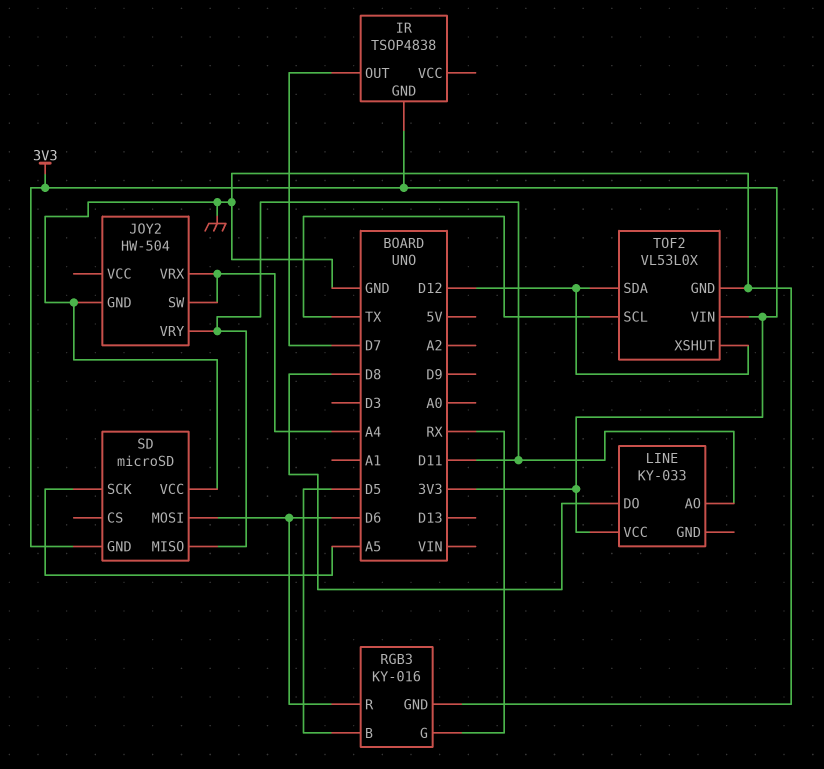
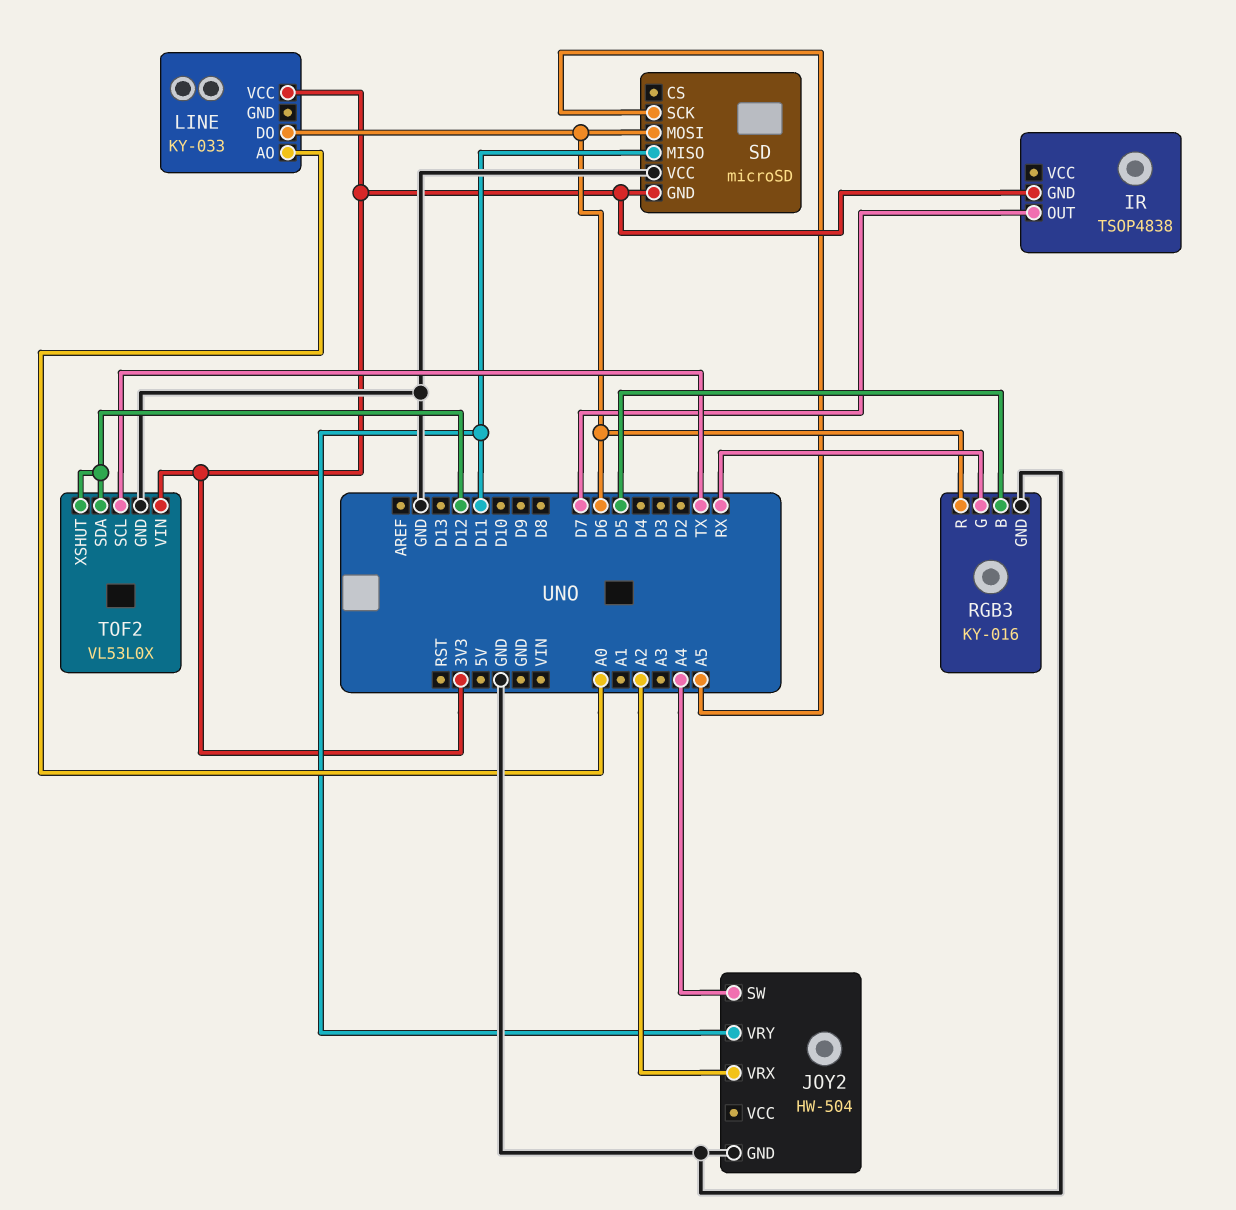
JOY2 pin VRX: A4 -> A2
LINE pin AO: D11 -> A0
LINE pin DO: D8 -> D6

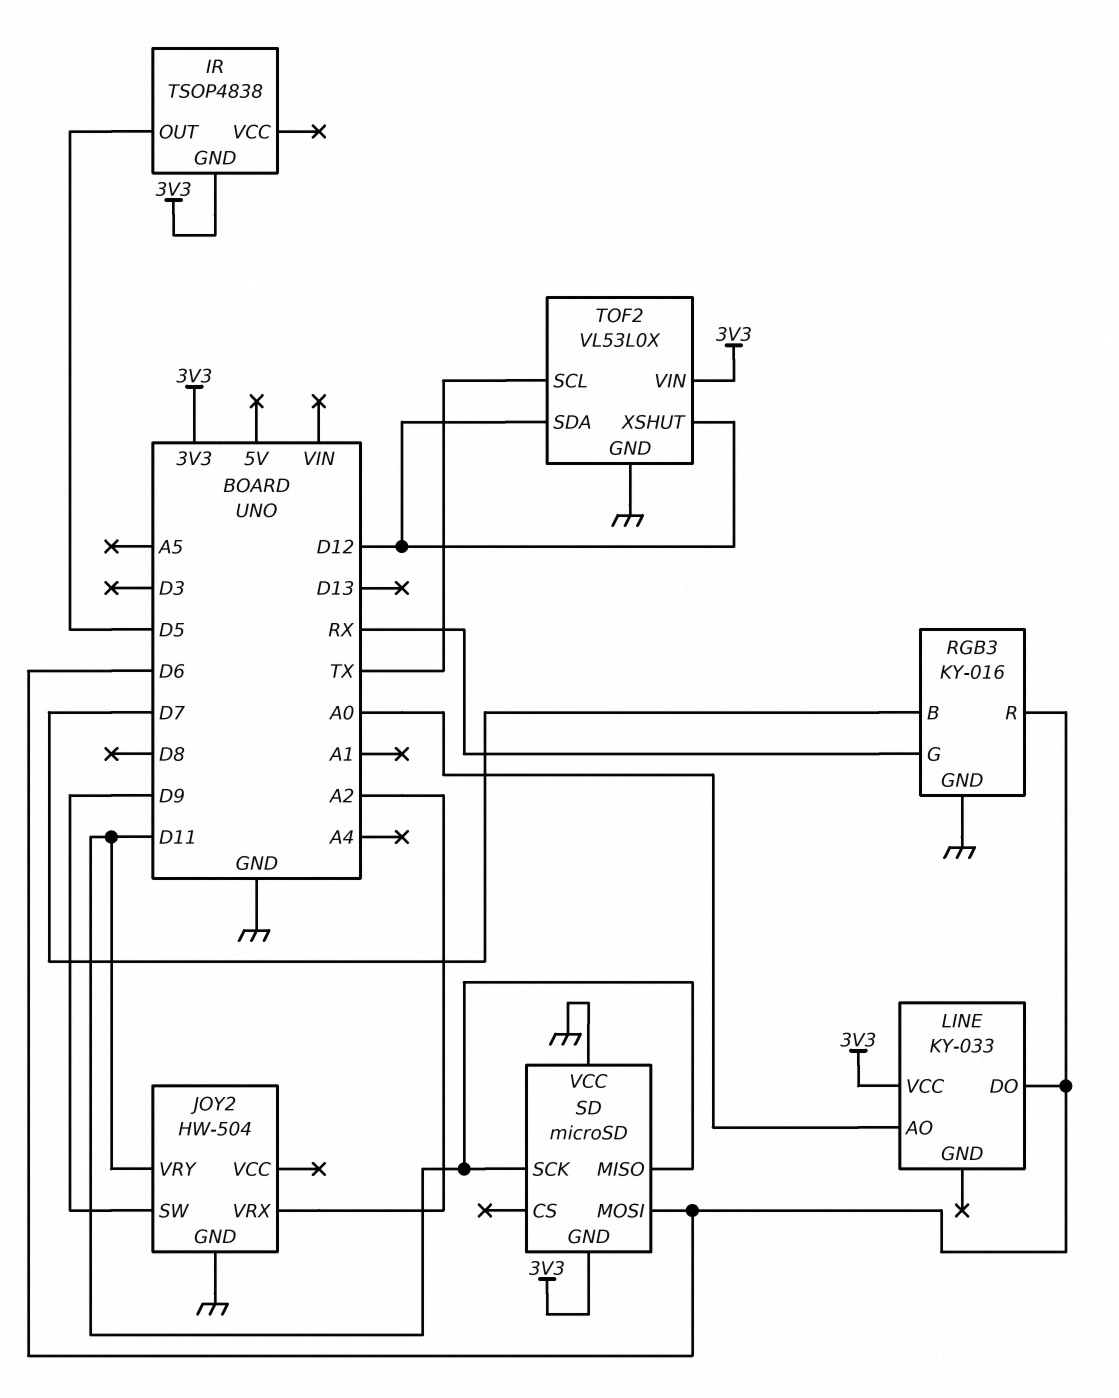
IR pin OUT: D7 -> D5
JOY2 pin SW: A4 -> D9
RGB3 pin B: D5 -> D7
SD pin SCK: A5 -> D11

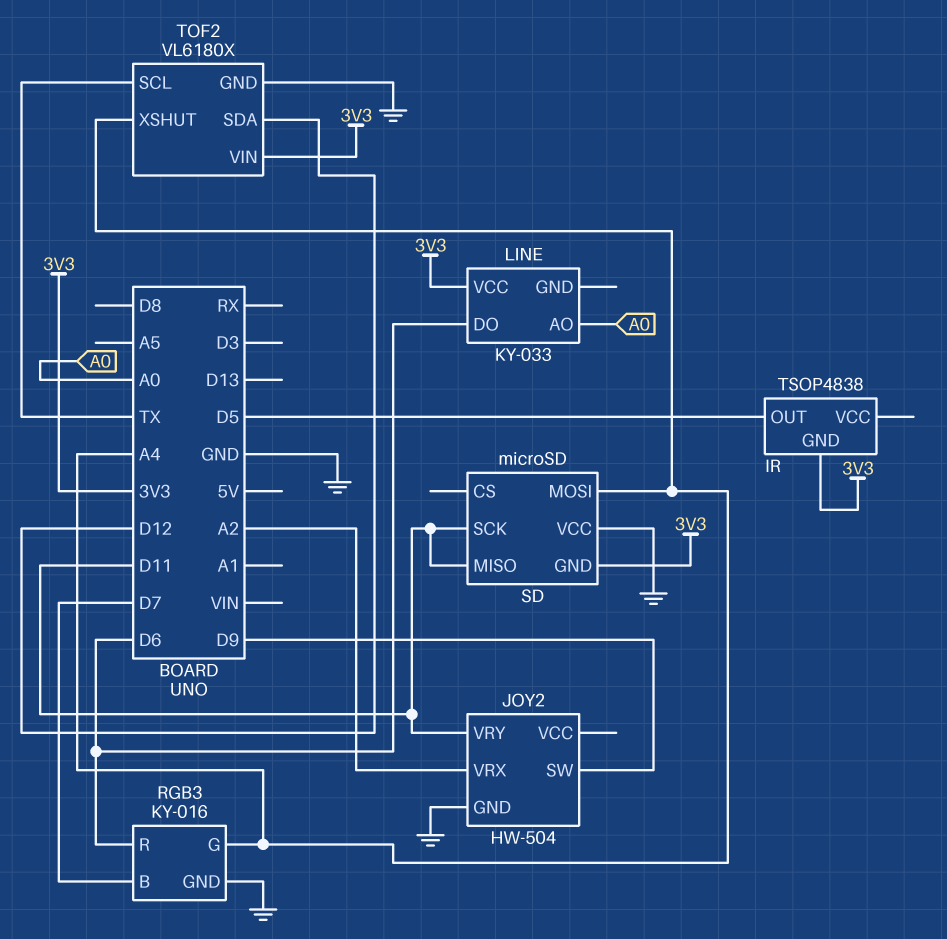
RGB3 pin G: RX -> A4
SD pin MOSI: D6 -> A4
TOF2: VL53L0X -> VL6180X
TOF2 pin XSHUT: D12 -> A4

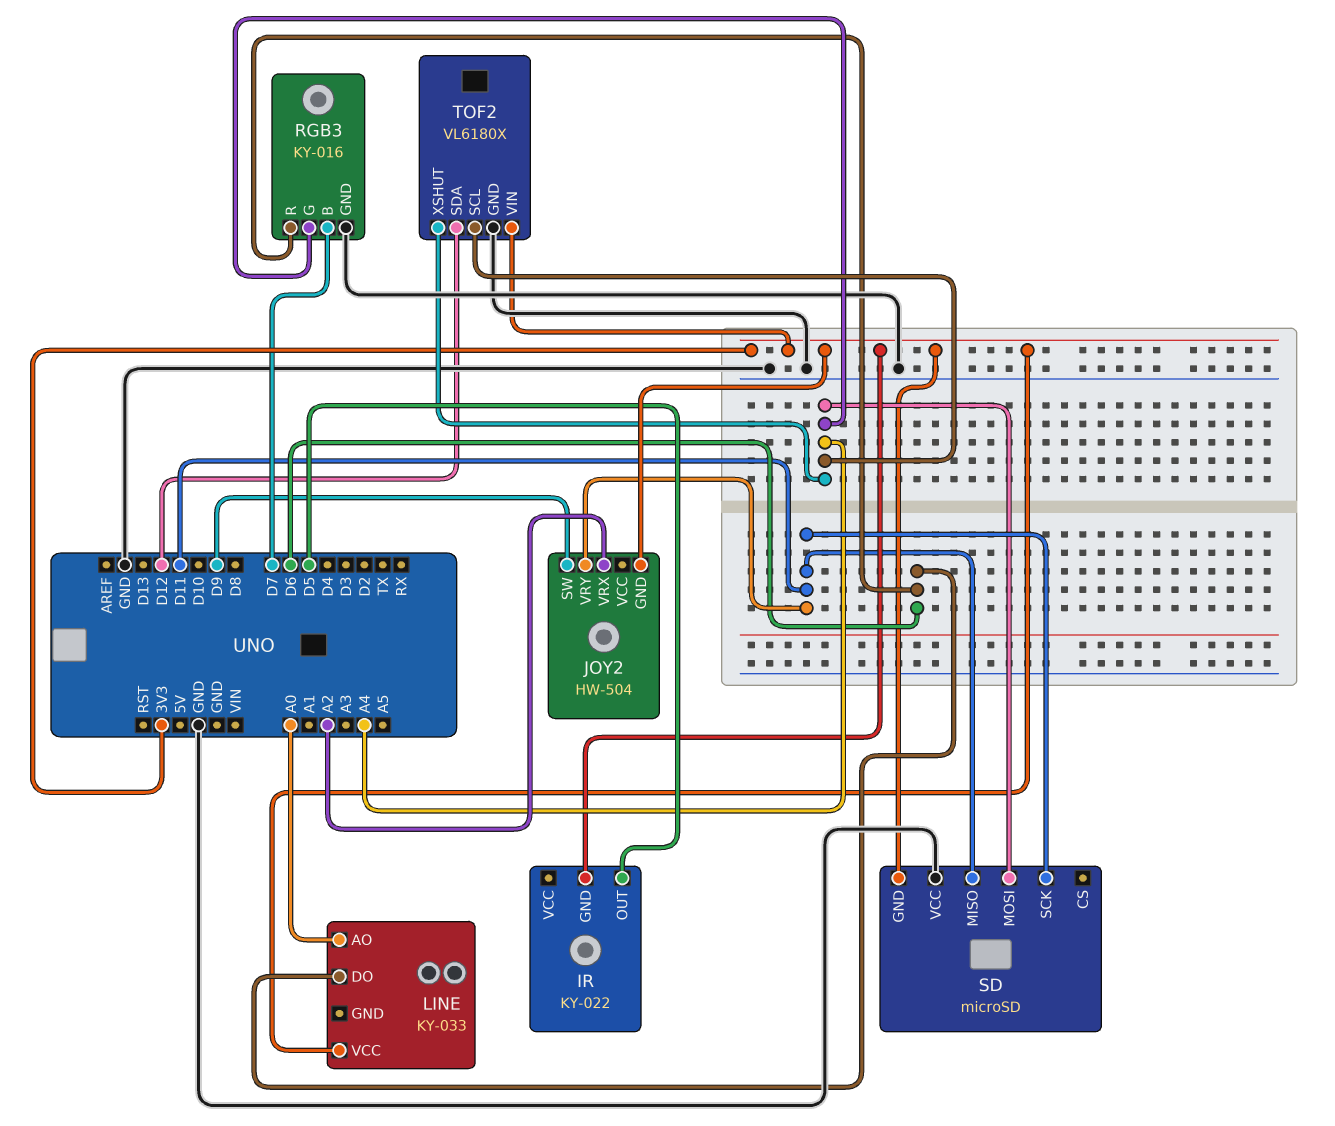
IR: TSOP4838 -> KY-022
JOY2 pin GND: GND -> 3V3
TOF2 pin SCL: TX -> A4

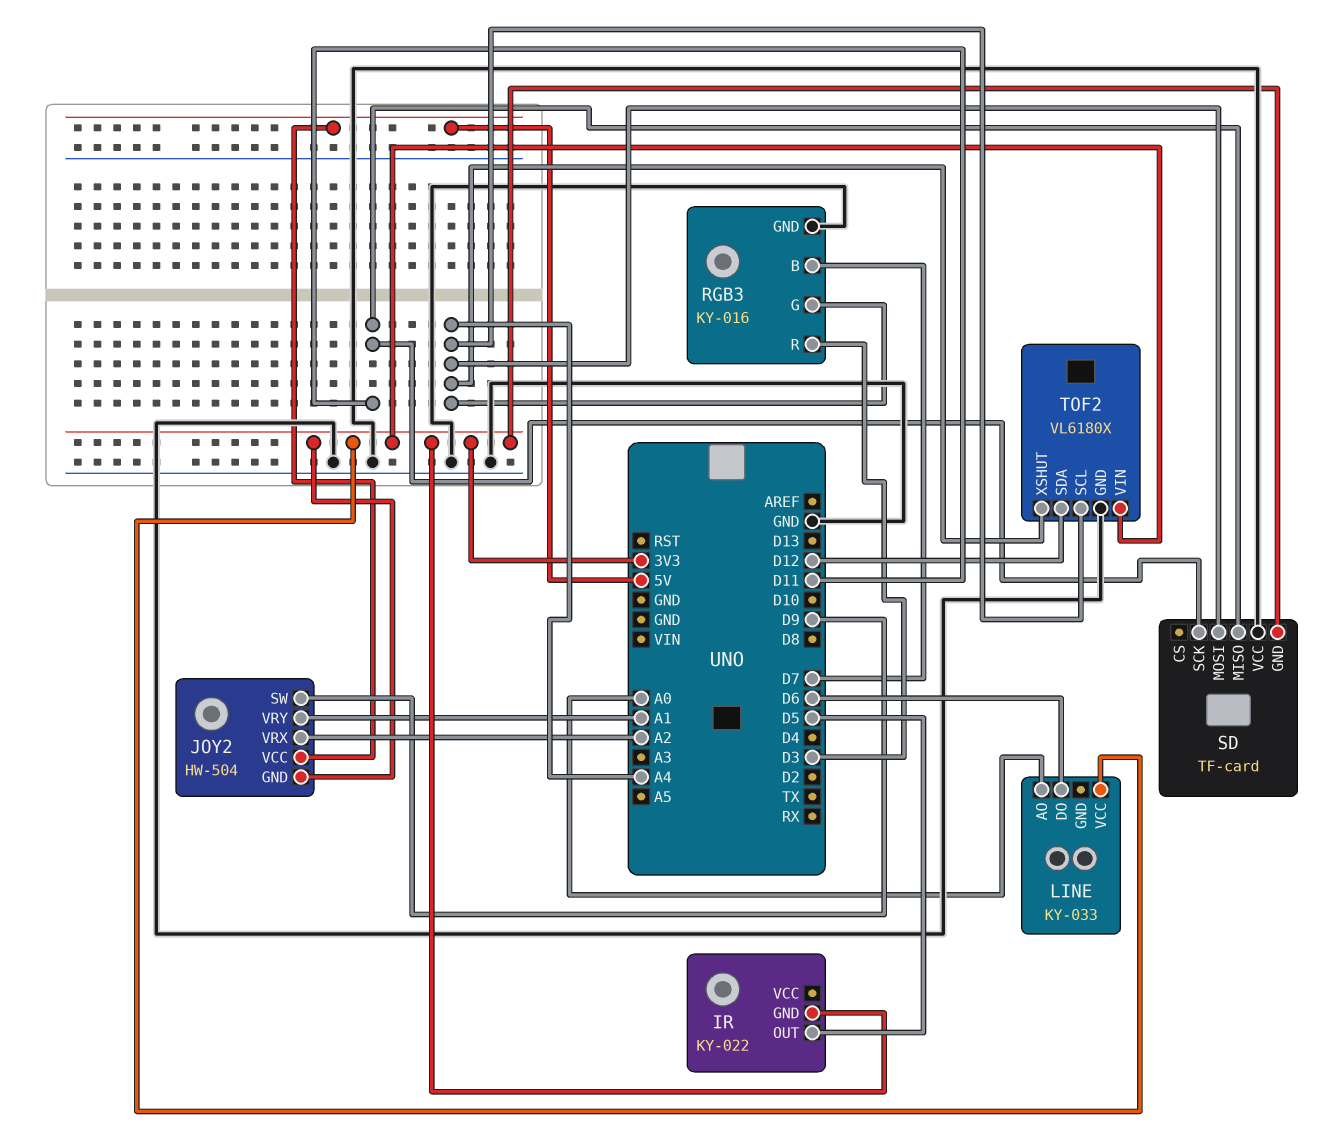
JOY2 pin VCC: none -> 5V
JOY2 pin VRY: D11 -> A1
RGB3 pin R: D6 -> D3
SD: microSD -> TF-card

